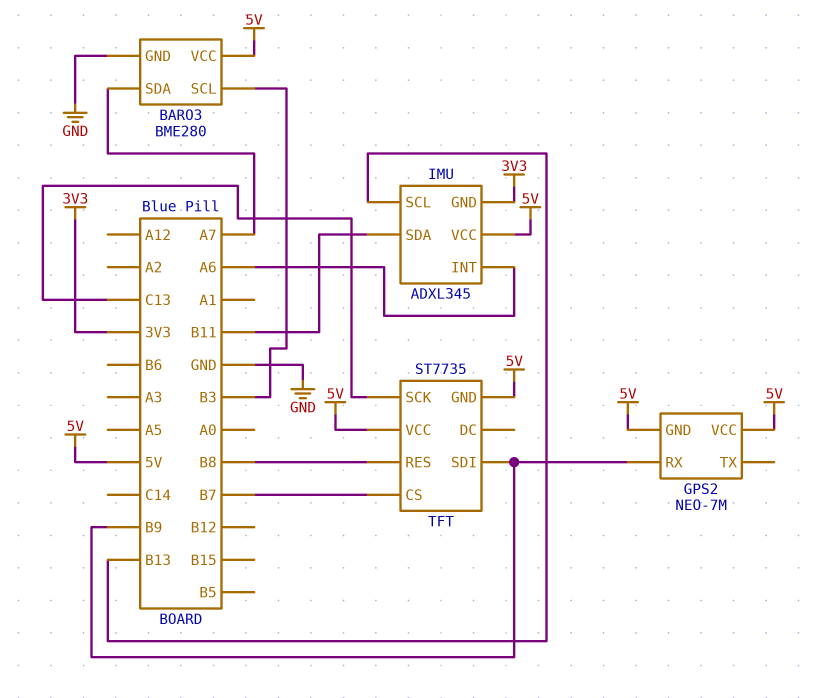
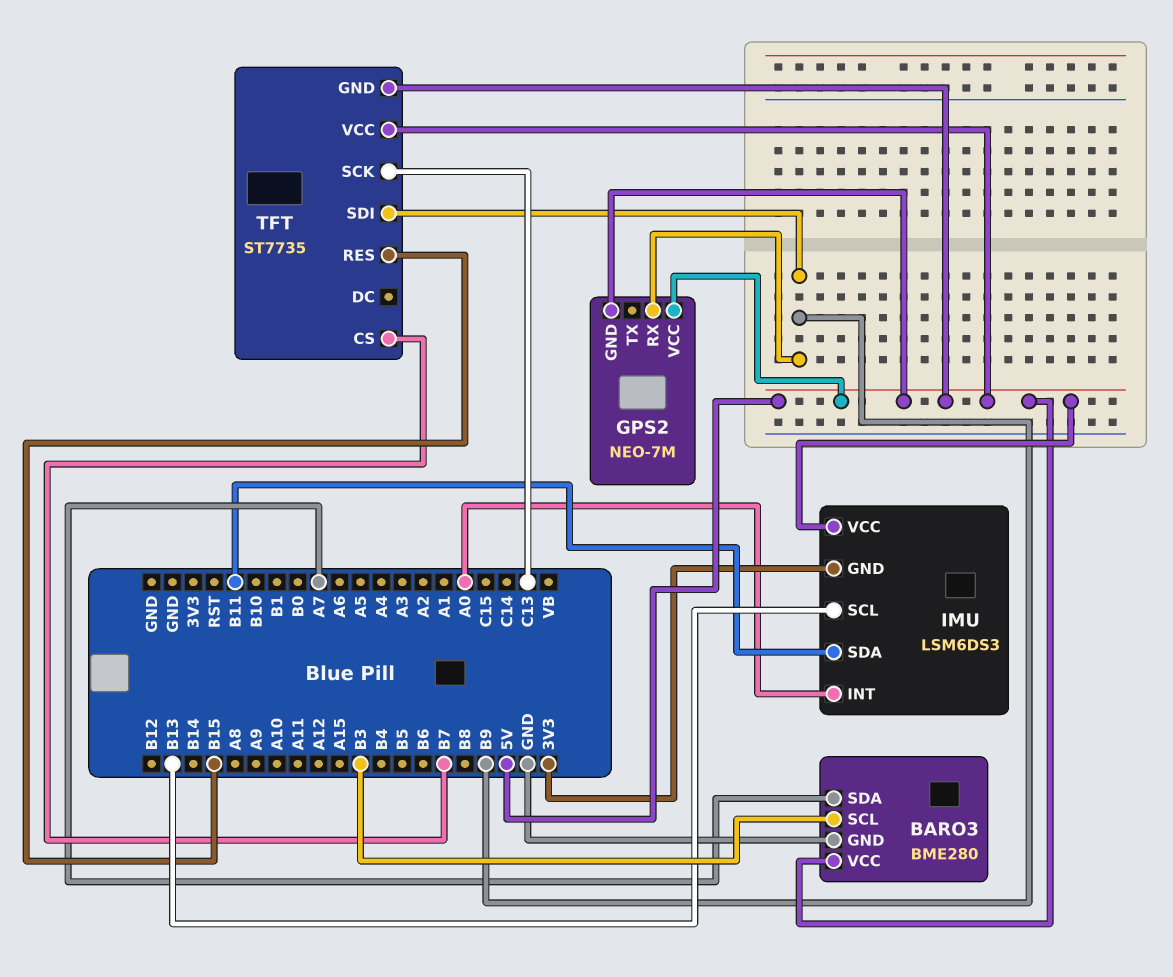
IMU: ADXL345 -> LSM6DS3
IMU pin INT: A6 -> A0
TFT pin RES: B8 -> B15

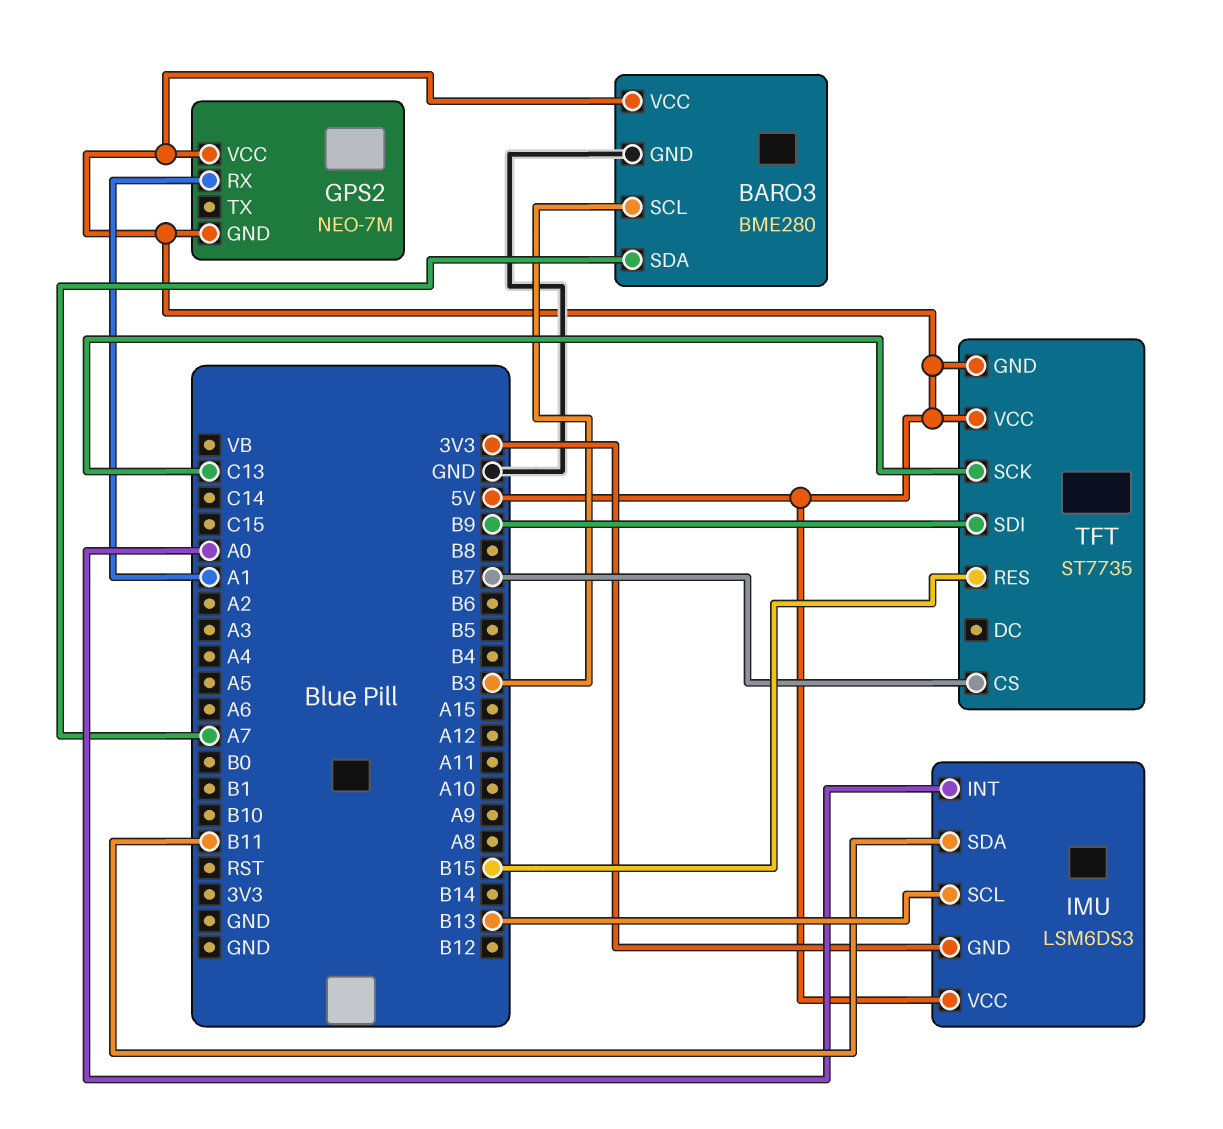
GPS2 pin RX: B9 -> A1

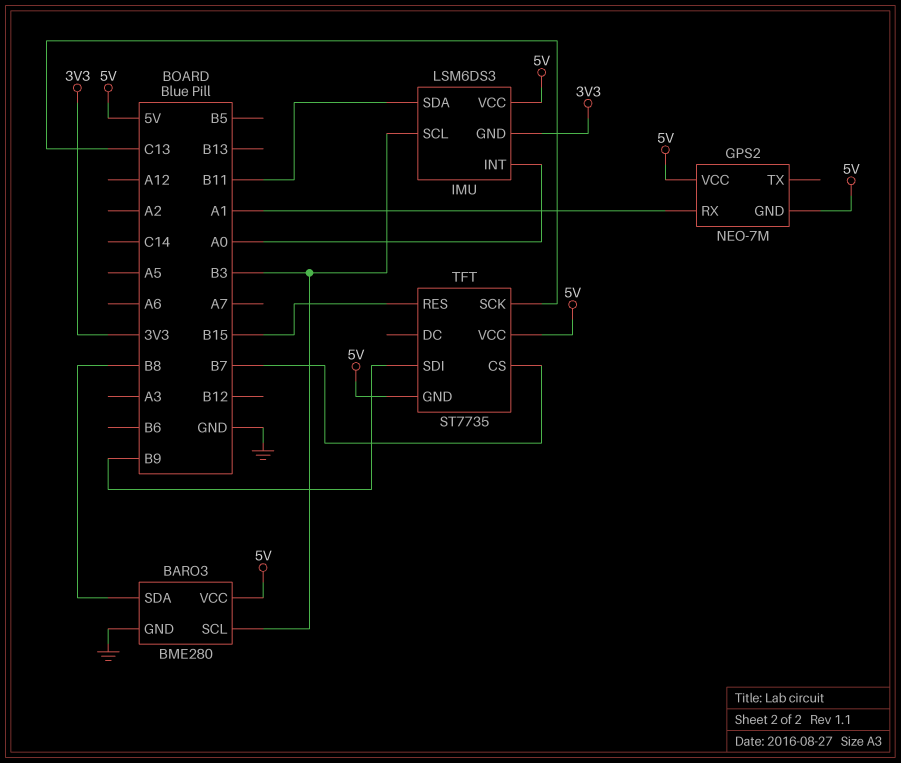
BARO3 pin SDA: A7 -> B8
IMU pin SCL: B13 -> B3

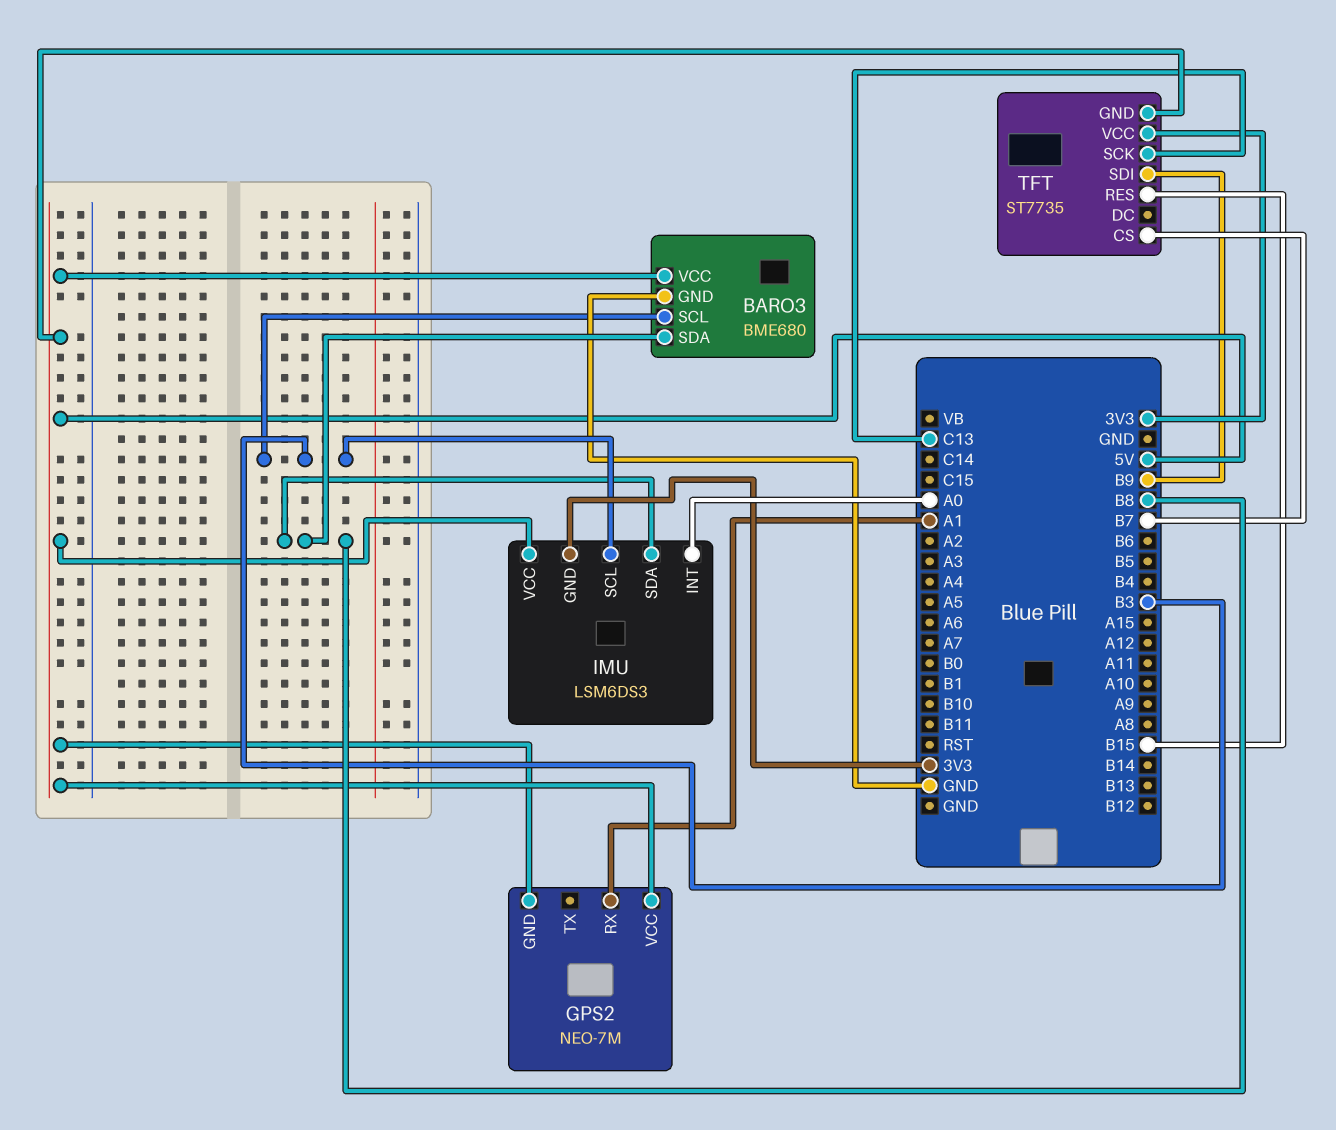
BARO3: BME280 -> BME680
IMU pin SDA: B11 -> B8
TFT pin VCC: 5V -> 3V3

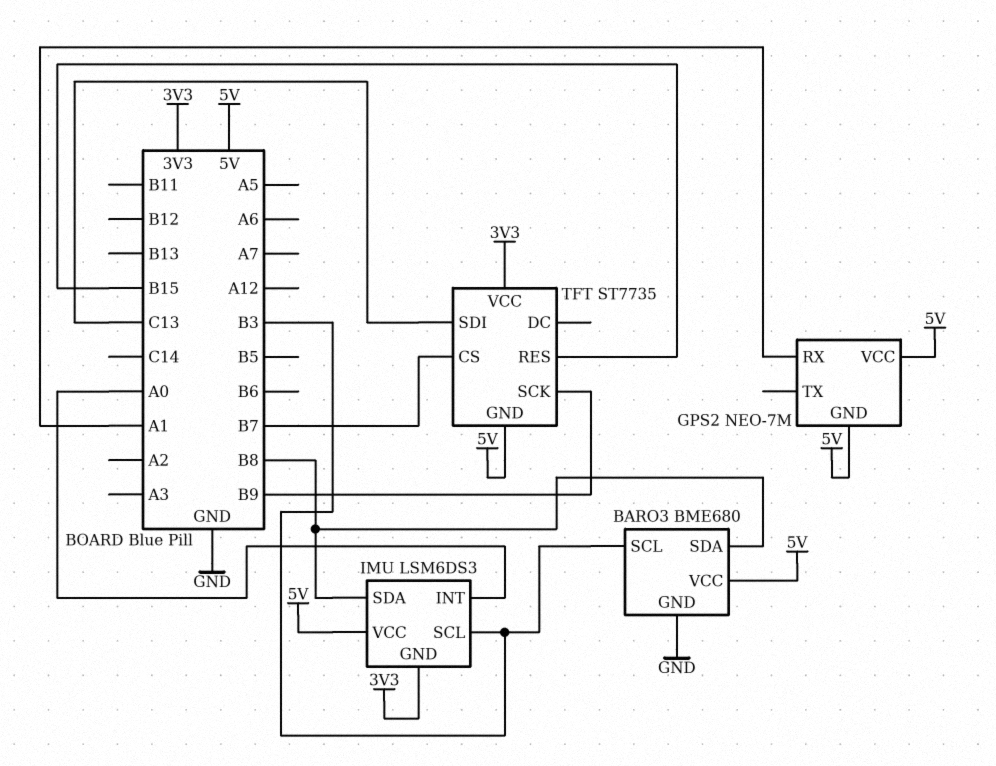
TFT pin SCK: C13 -> B9
TFT pin SDI: B9 -> C13

